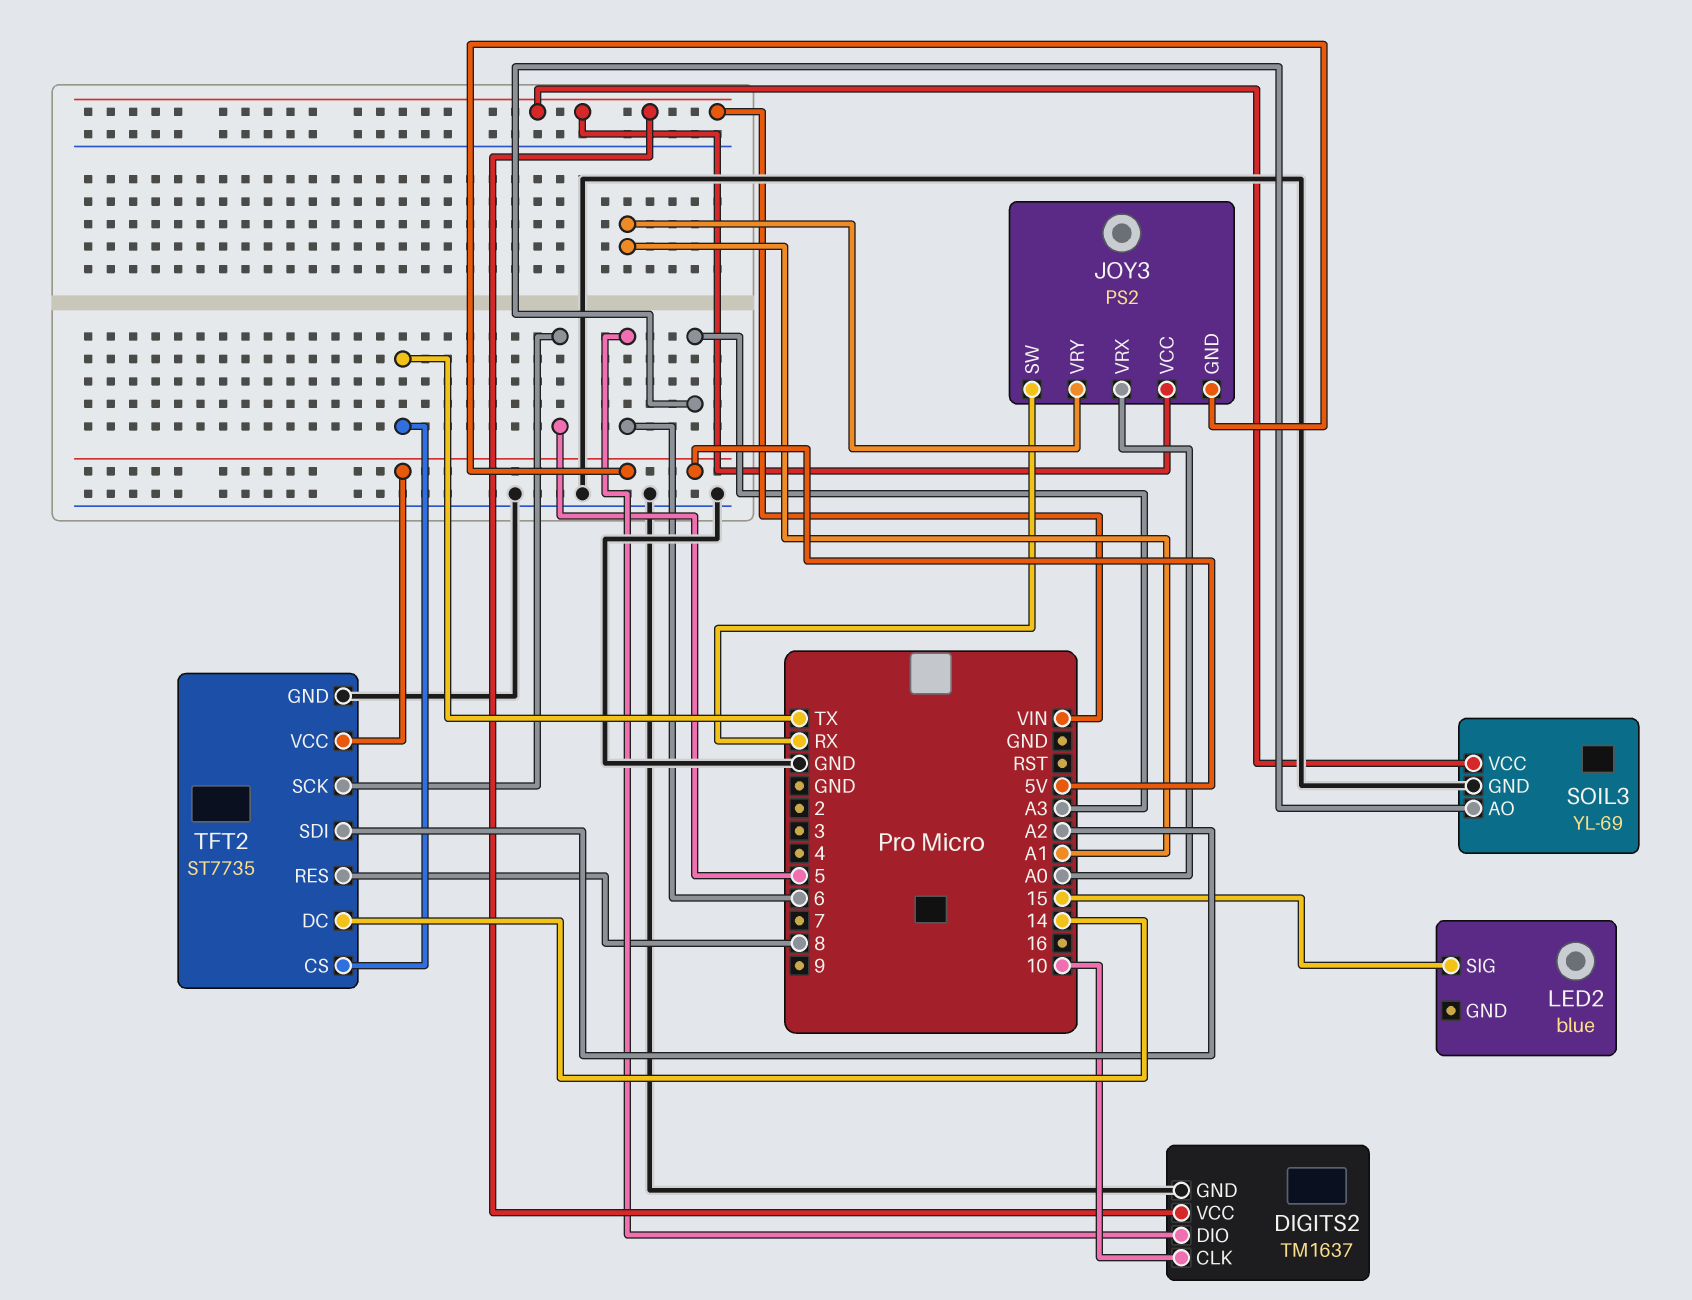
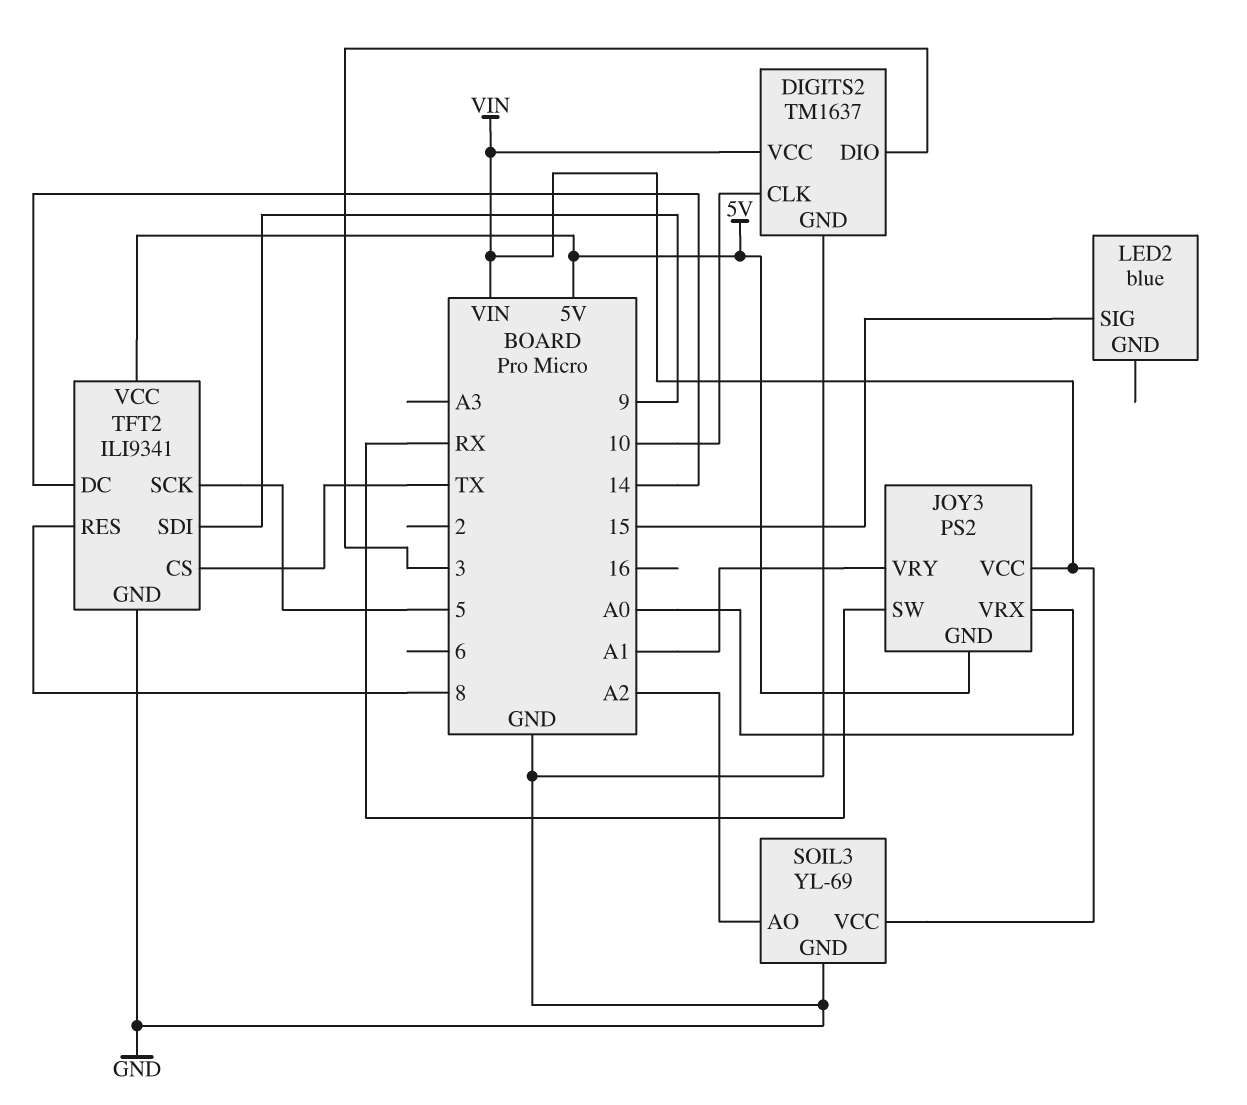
DIGITS2 pin DIO: 6 -> 3
SOIL3 pin AO: A3 -> A2
TFT2: ST7735 -> ILI9341
TFT2 pin SDI: A2 -> 9

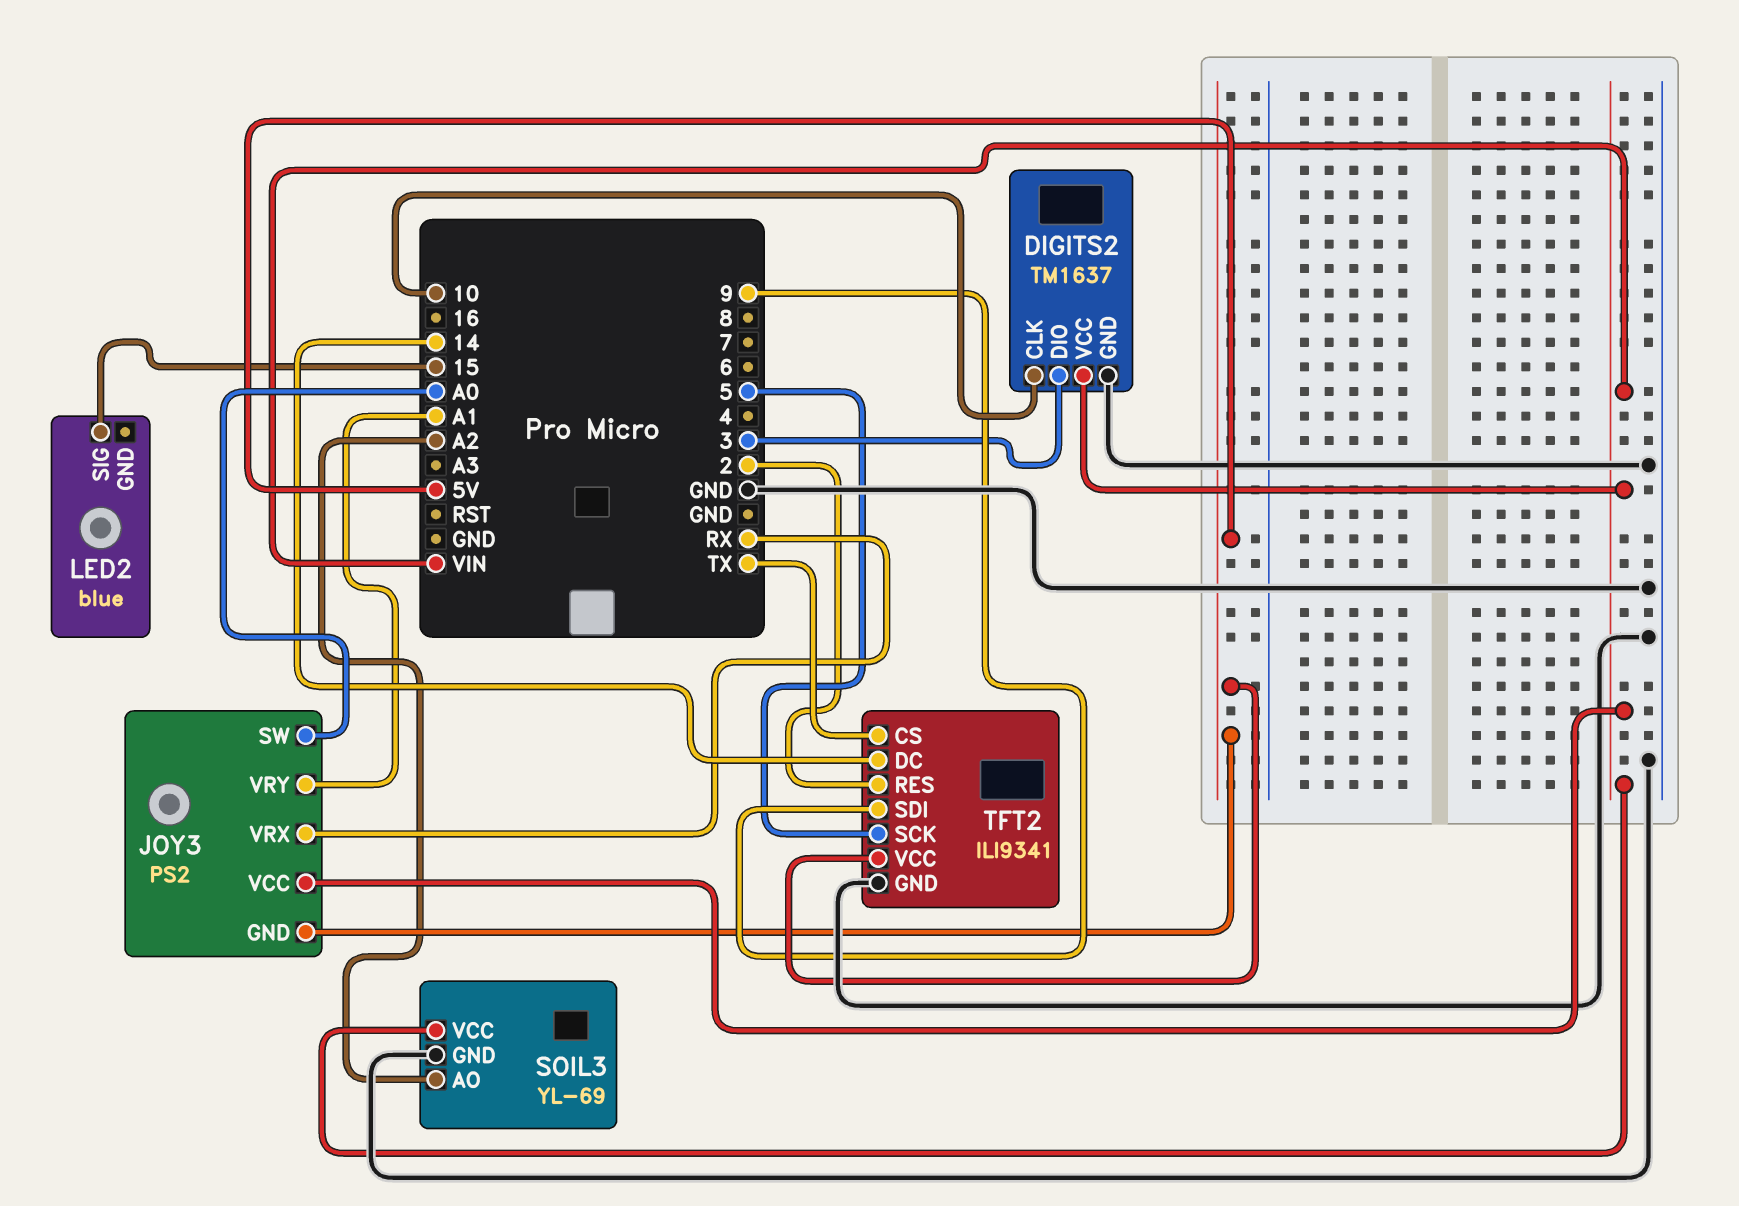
JOY3 pin SW: RX -> A0
JOY3 pin VRX: A0 -> RX
TFT2 pin RES: 8 -> 2

